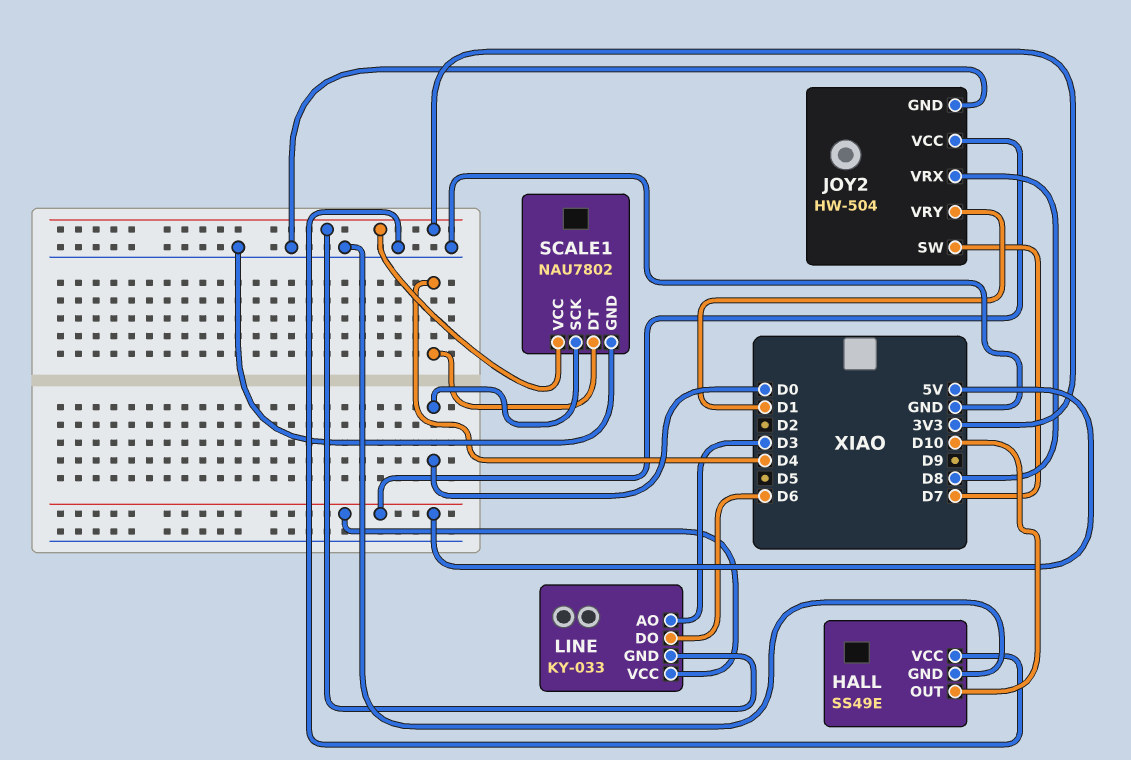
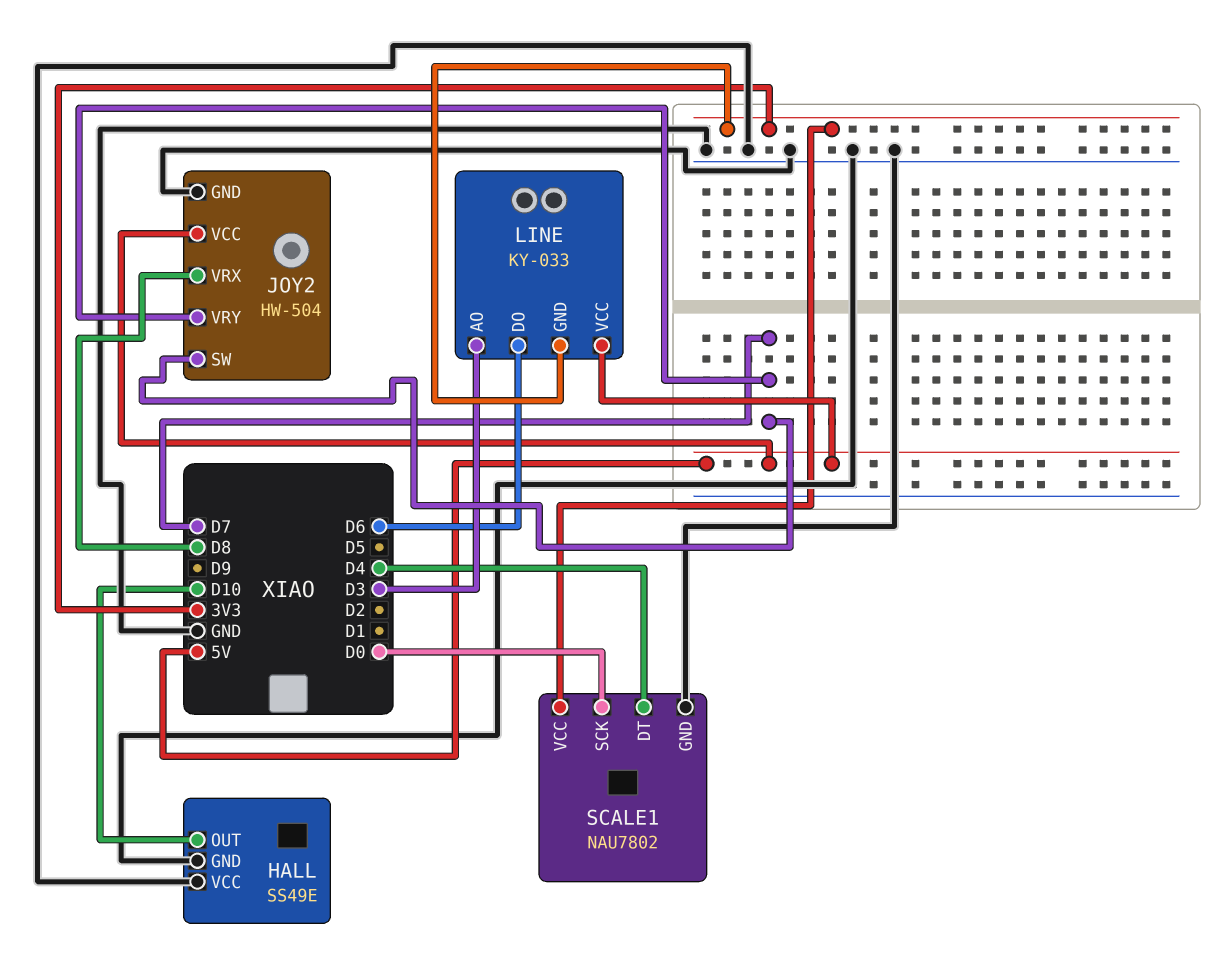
JOY2 pin VRY: D1 -> D7

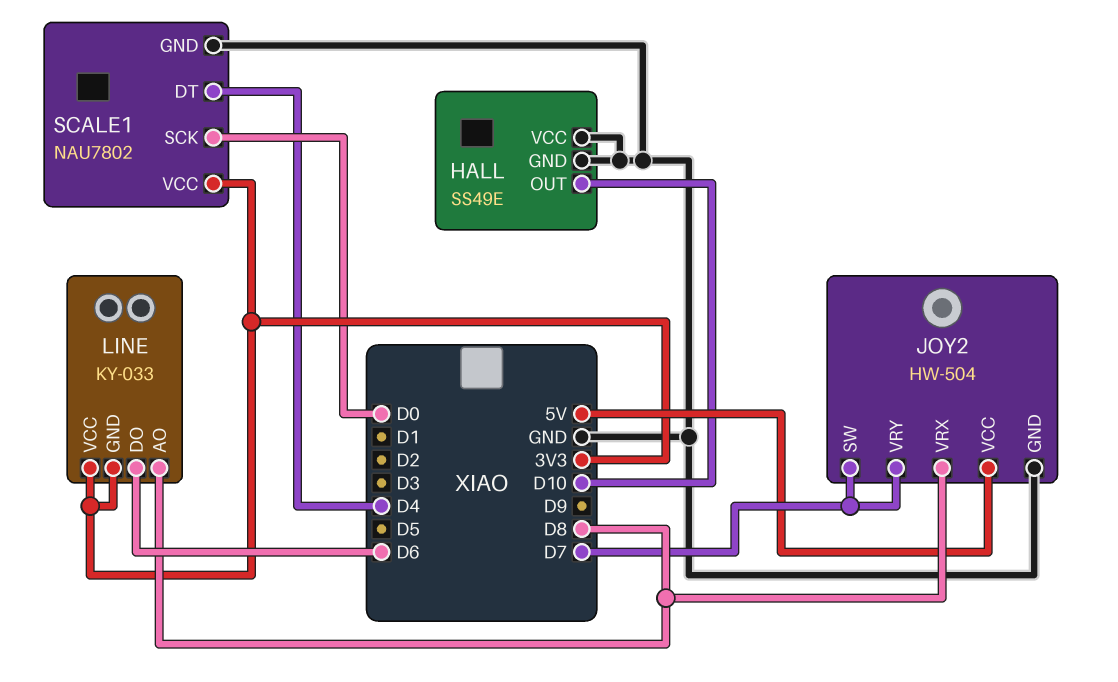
LINE pin AO: D3 -> D8
LINE pin VCC: 5V -> 3V3

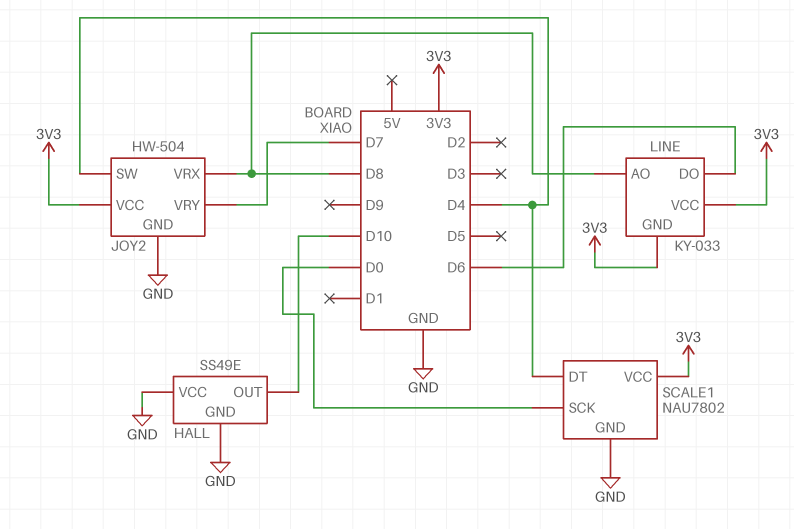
JOY2 pin SW: D7 -> D4
JOY2 pin VCC: 5V -> 3V3

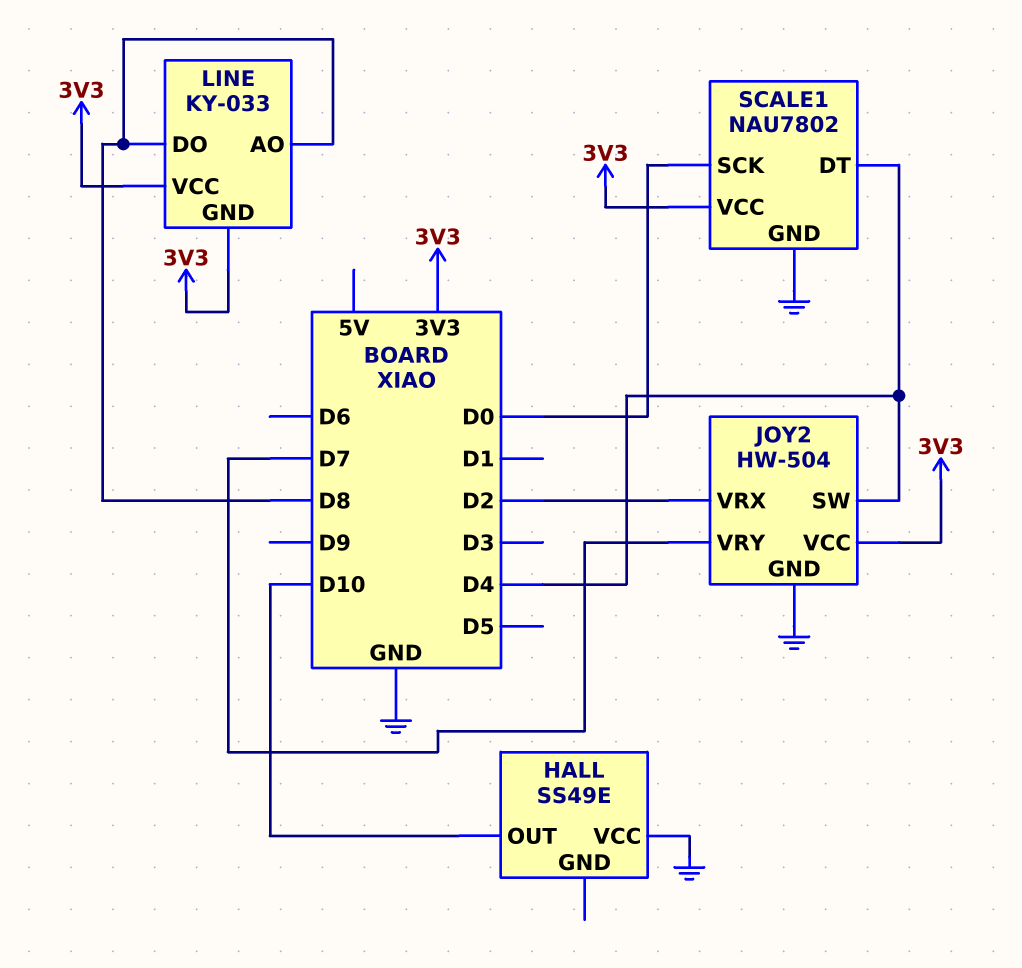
HALL pin GND: GND -> none
JOY2 pin VRX: D8 -> D2
LINE pin DO: D6 -> D8

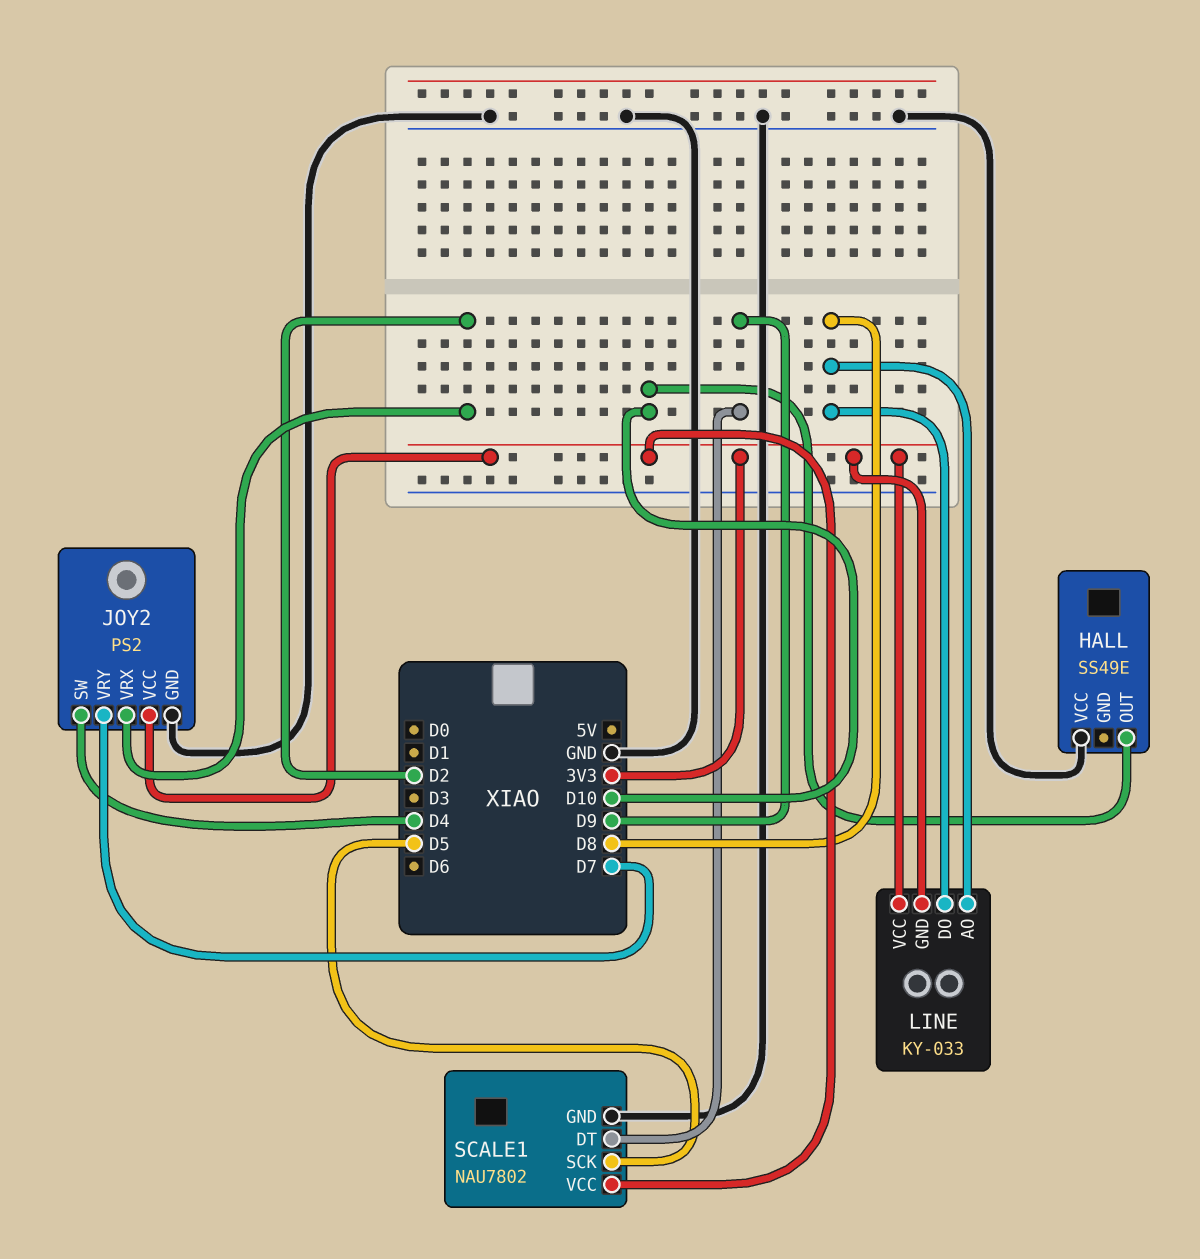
JOY2: HW-504 -> PS2
SCALE1 pin DT: D4 -> D9
SCALE1 pin SCK: D0 -> D5

